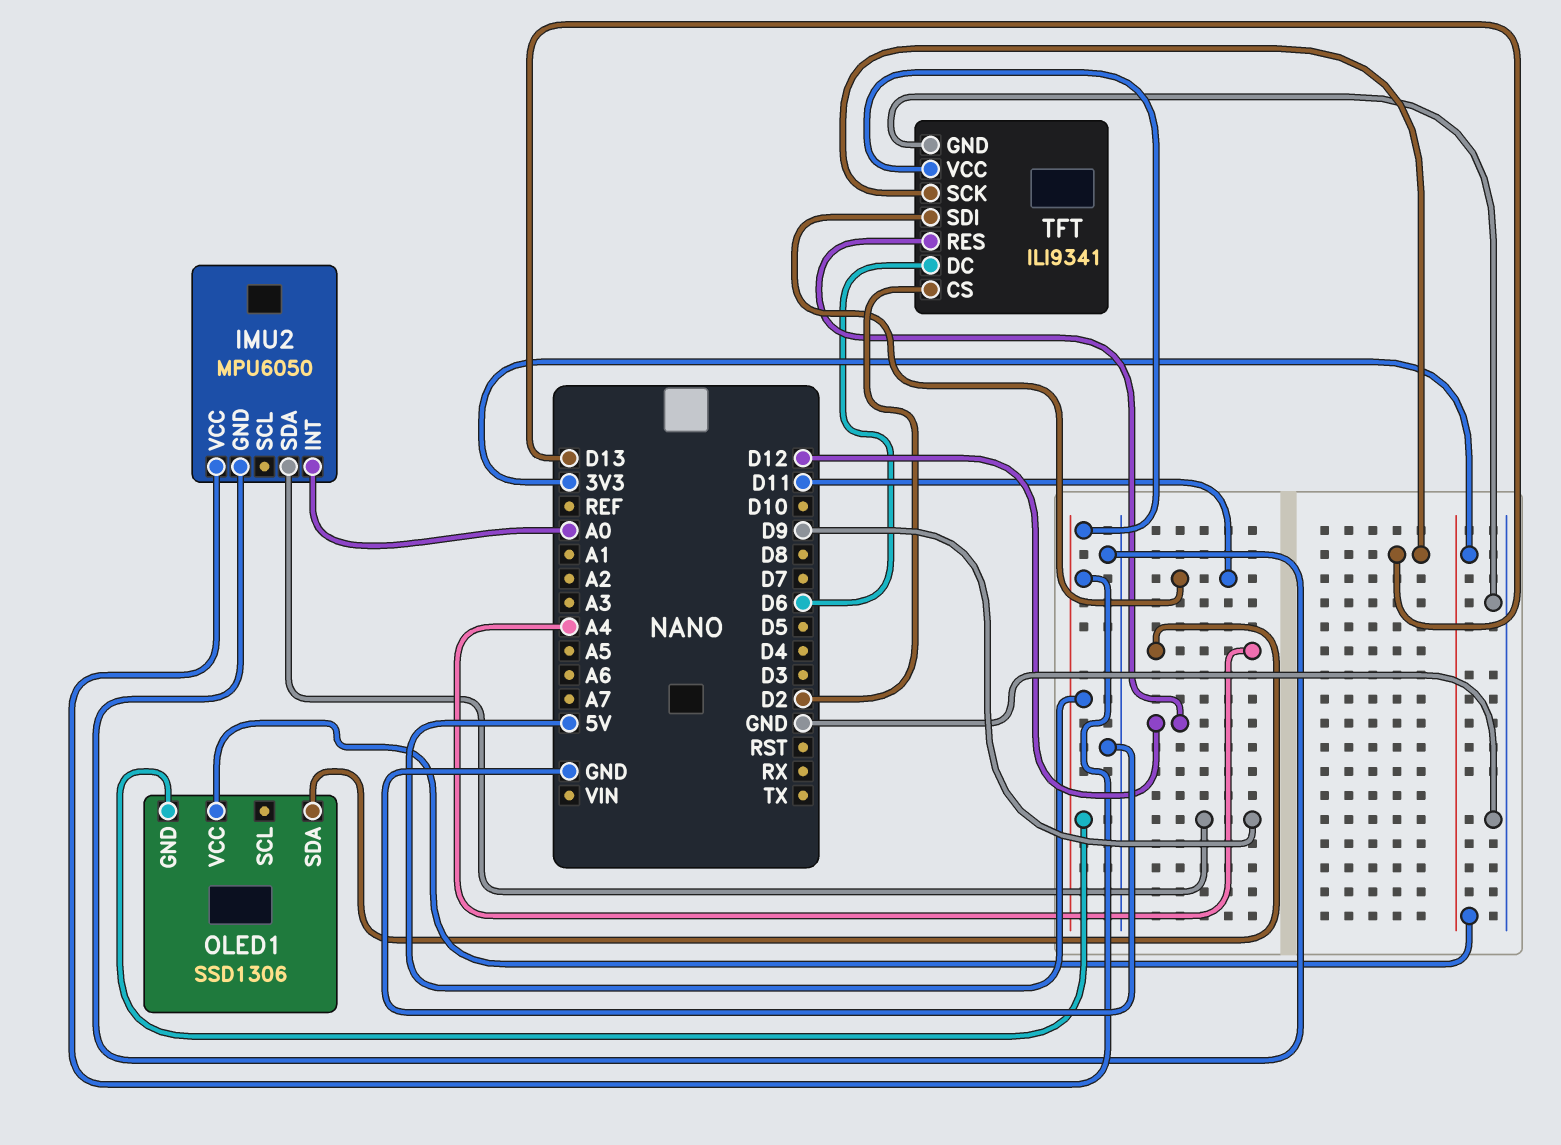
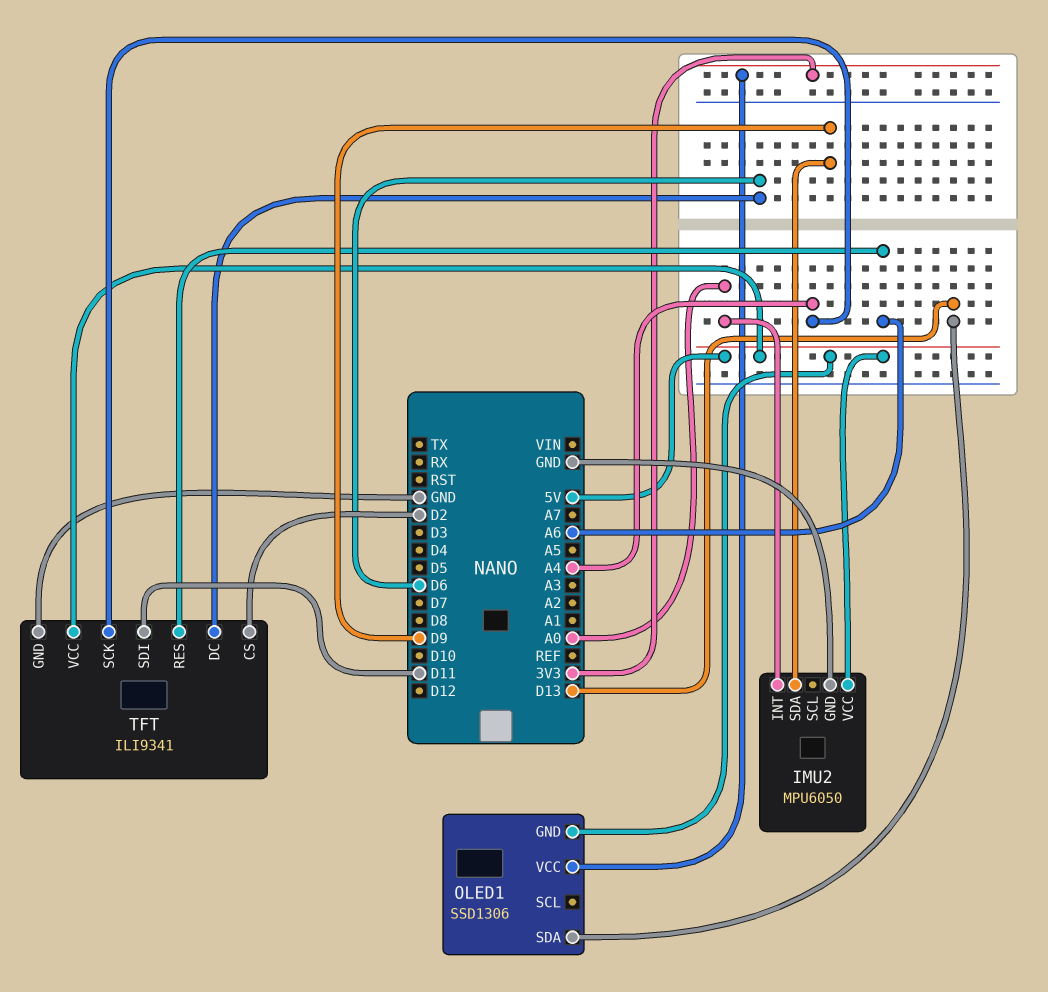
OLED1 pin SDA: A4 -> D13
TFT pin RES: D12 -> A6
TFT pin SCK: D13 -> A4

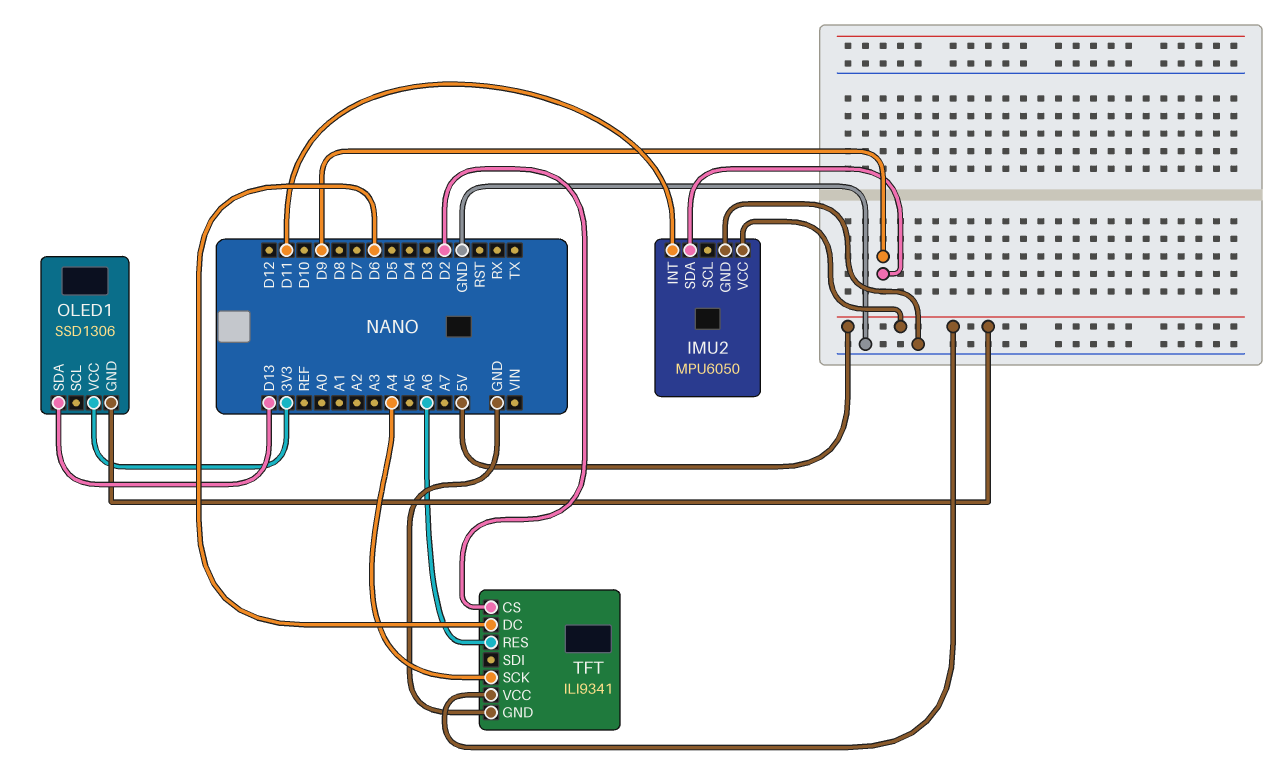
IMU2 pin INT: A0 -> D11
TFT pin SDI: D11 -> none

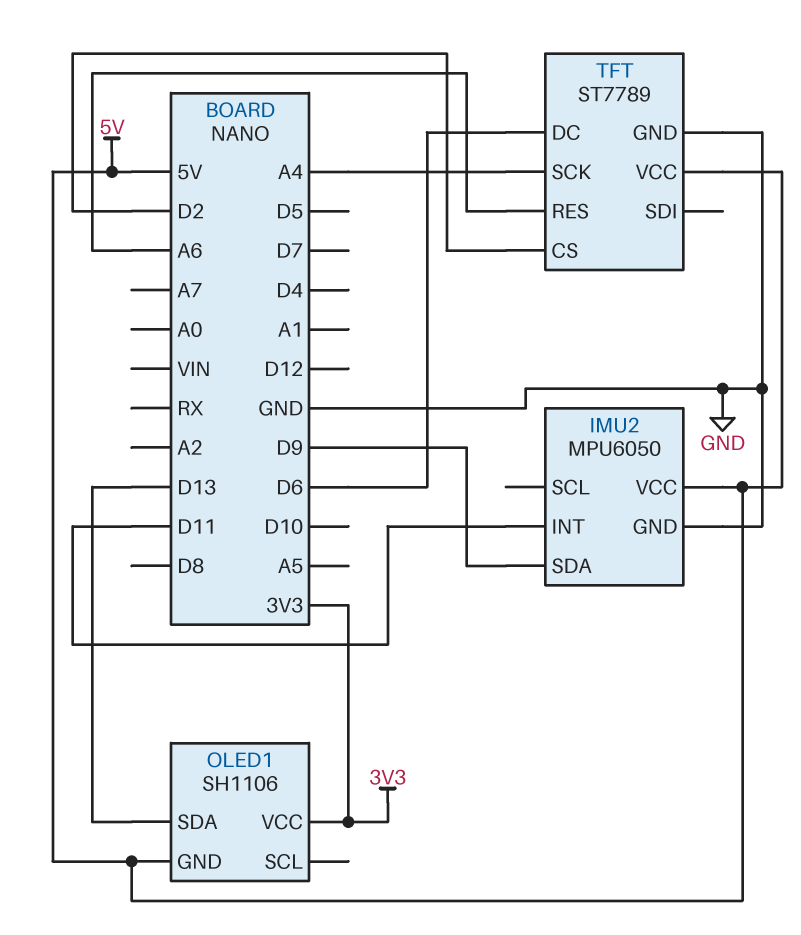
OLED1: SSD1306 -> SH1106
TFT: ILI9341 -> ST7789

